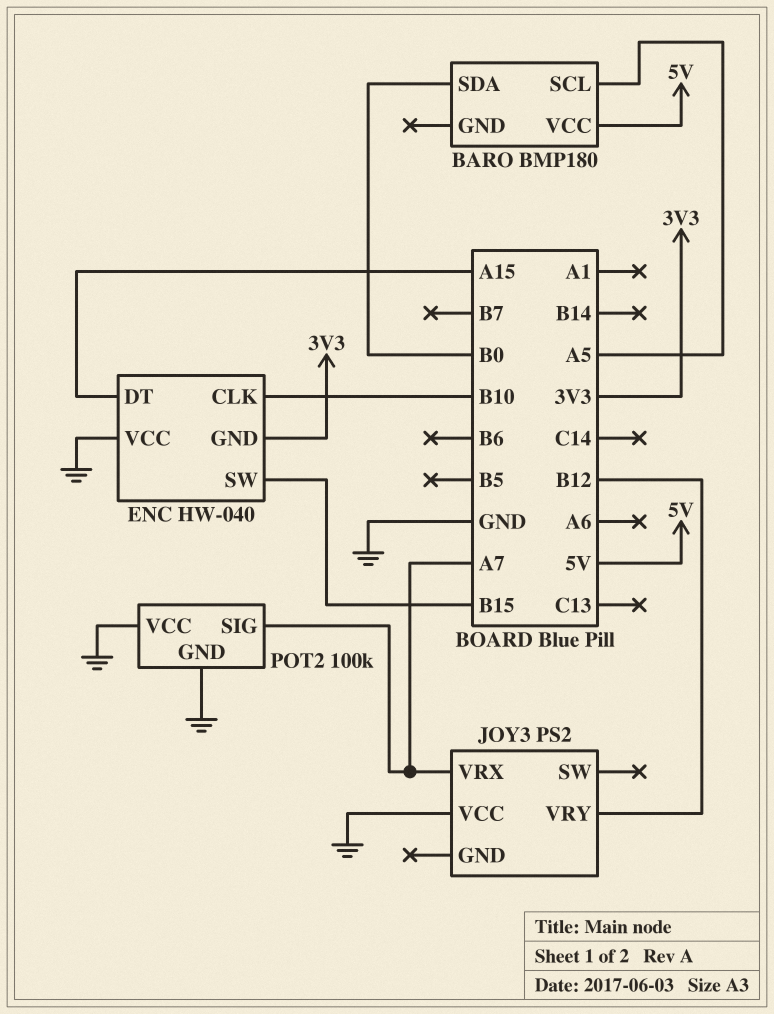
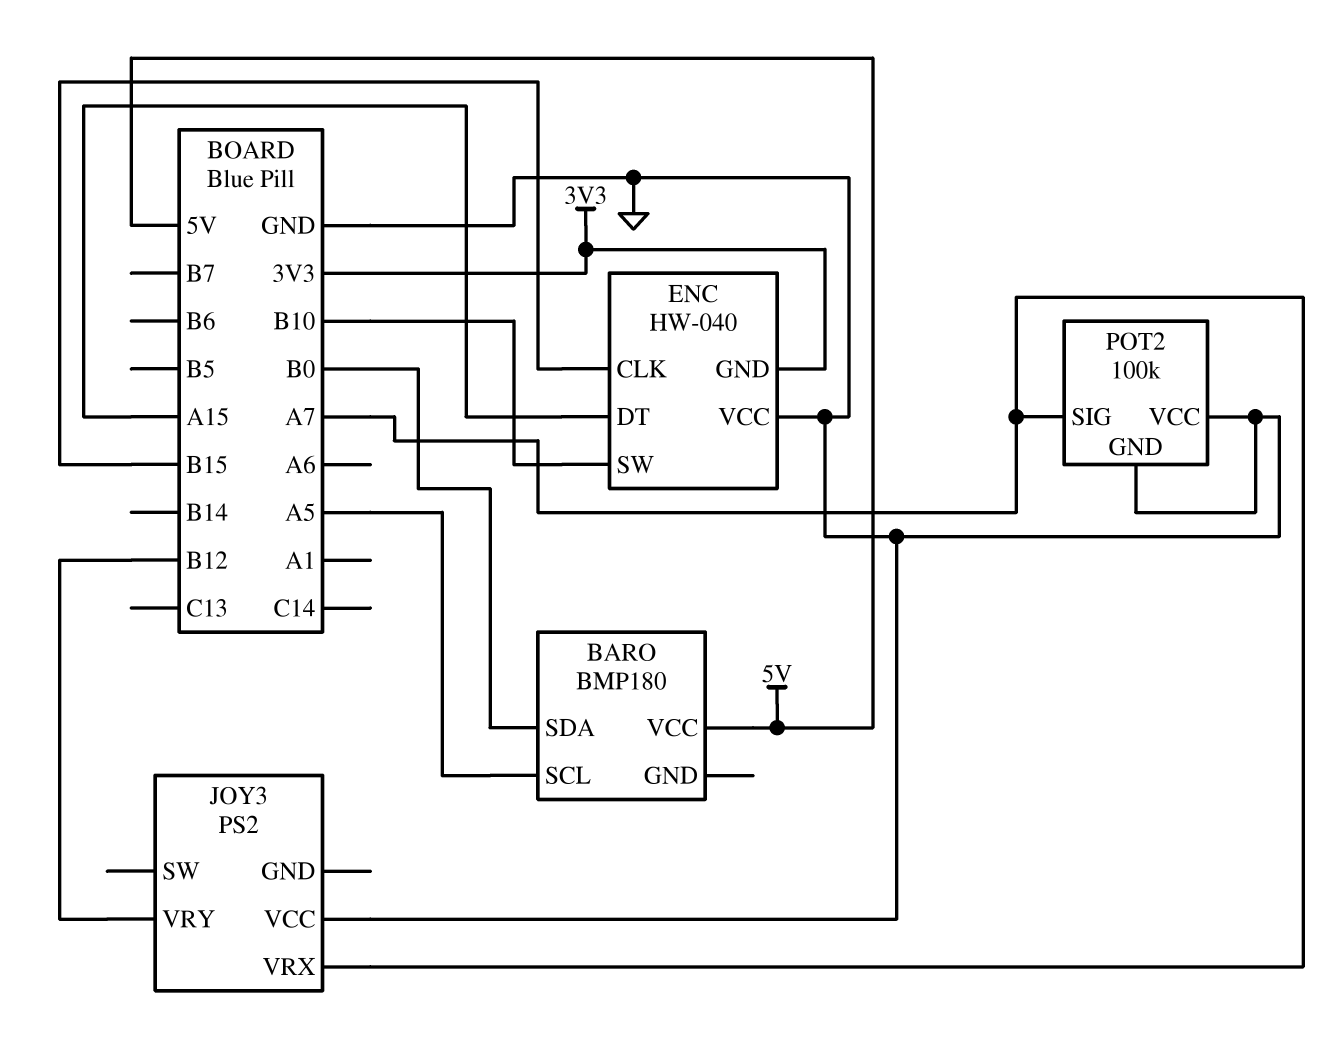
ENC pin CLK: B10 -> B15
ENC pin SW: B15 -> B10

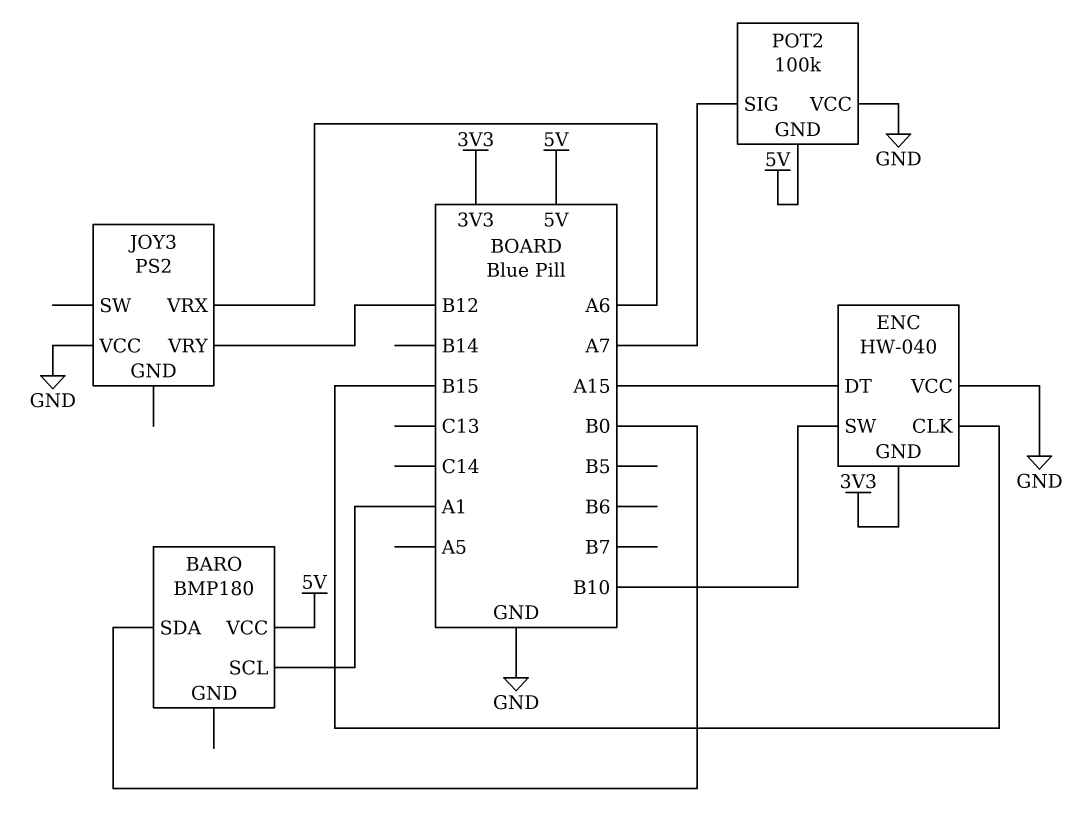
BARO pin SCL: A5 -> A1
JOY3 pin VRX: A7 -> A6
POT2 pin GND: GND -> 5V

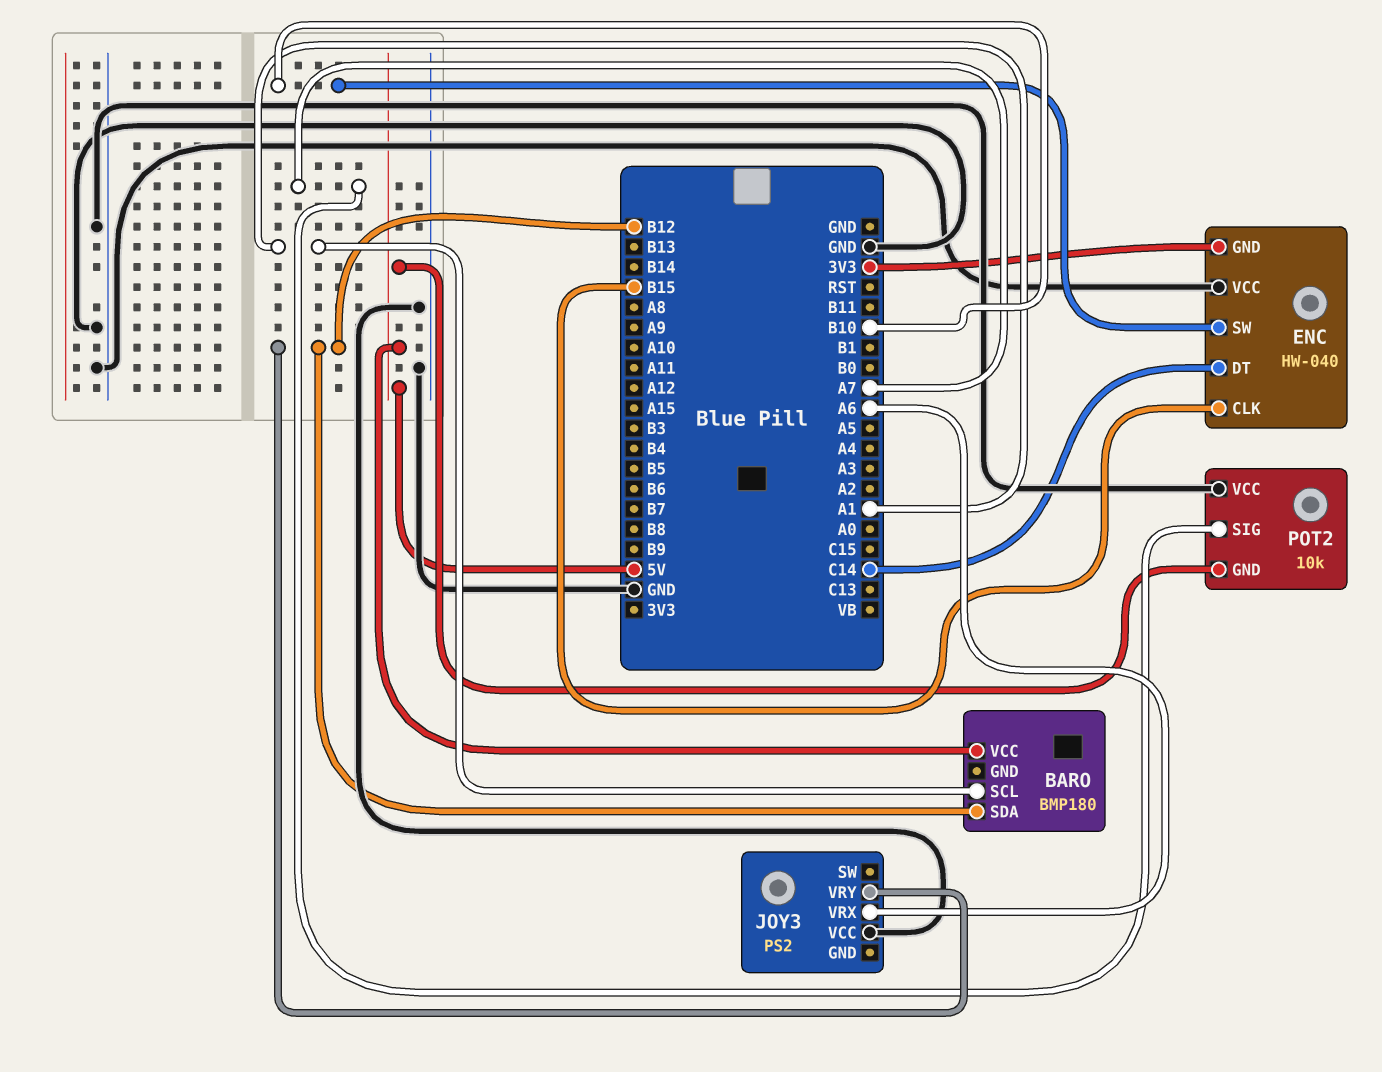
BARO pin SDA: B0 -> B12
ENC pin DT: A15 -> C14
POT2: 100k -> 10k

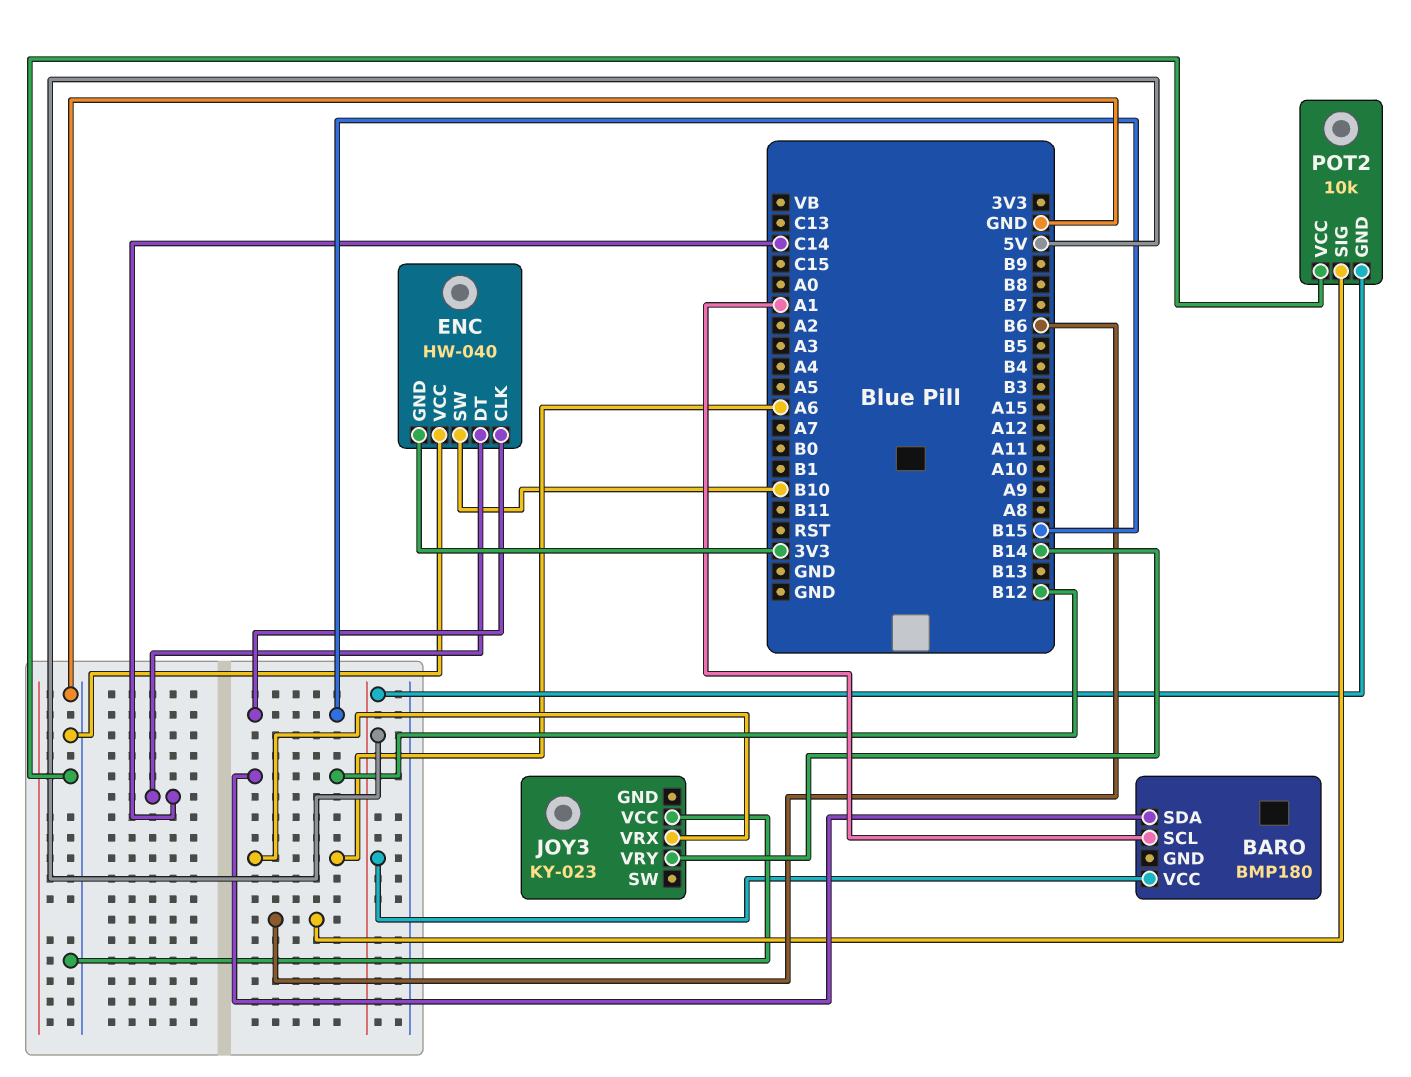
JOY3: PS2 -> KY-023
JOY3 pin VRY: B12 -> B14
POT2 pin SIG: A7 -> B6

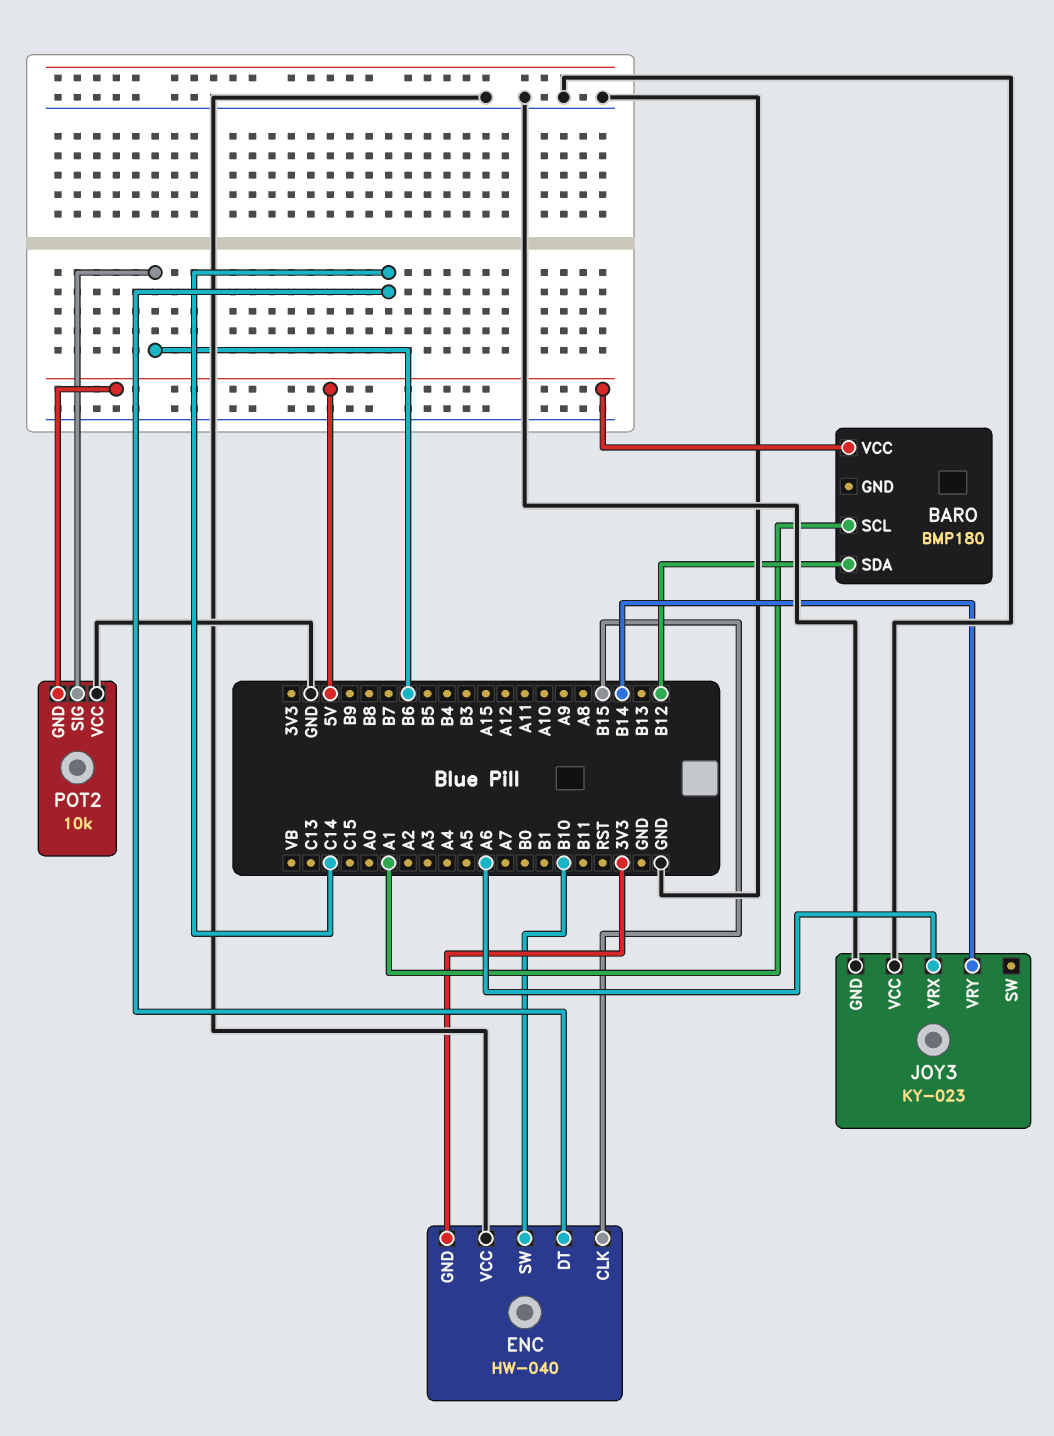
JOY3 pin GND: none -> GND

